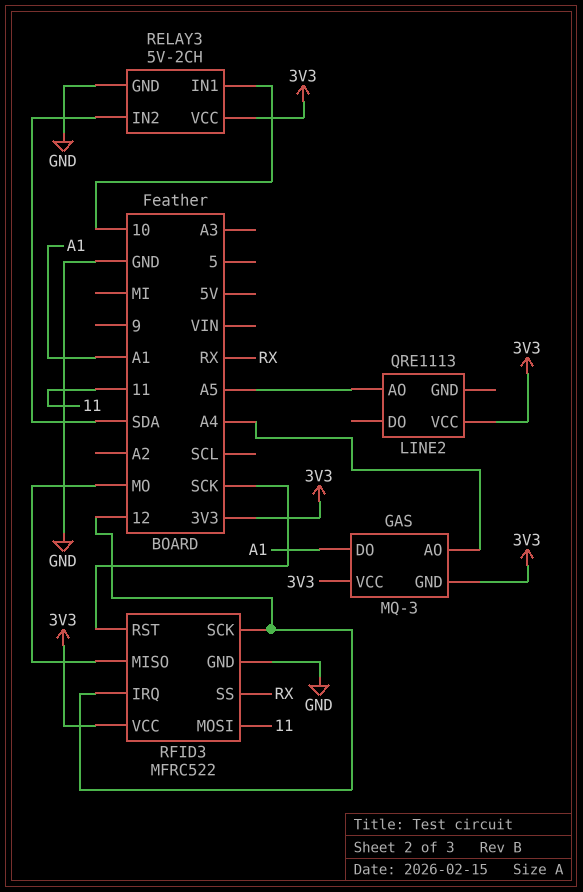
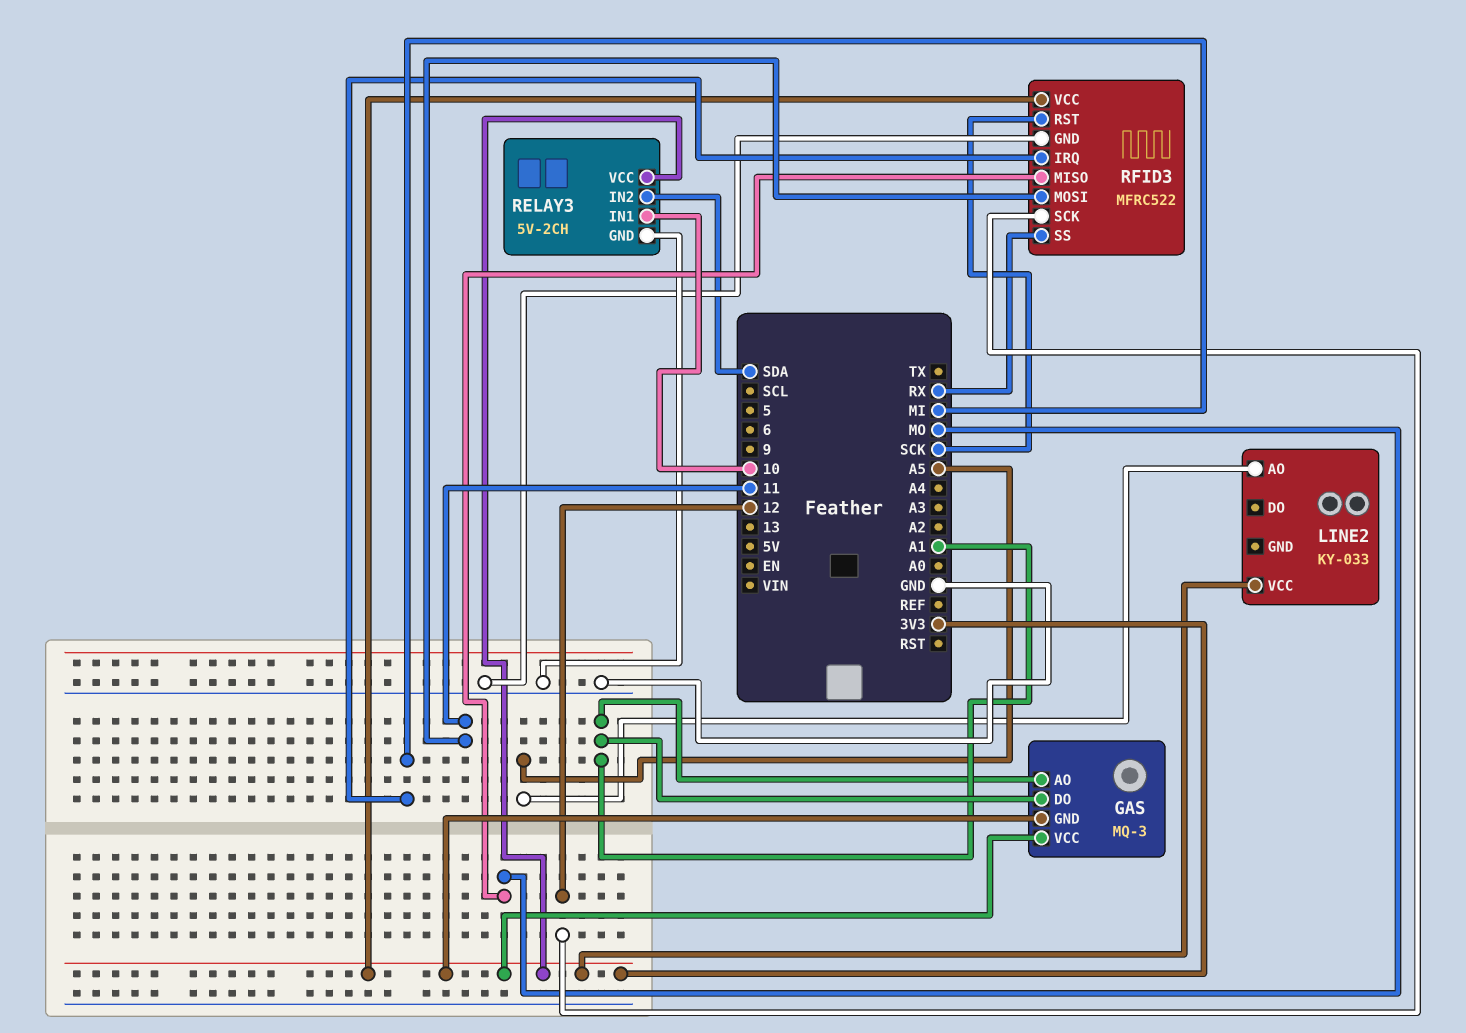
GAS pin AO: A4 -> A1
LINE2: QRE1113 -> KY-033
RFID3 pin IRQ: 12 -> MI

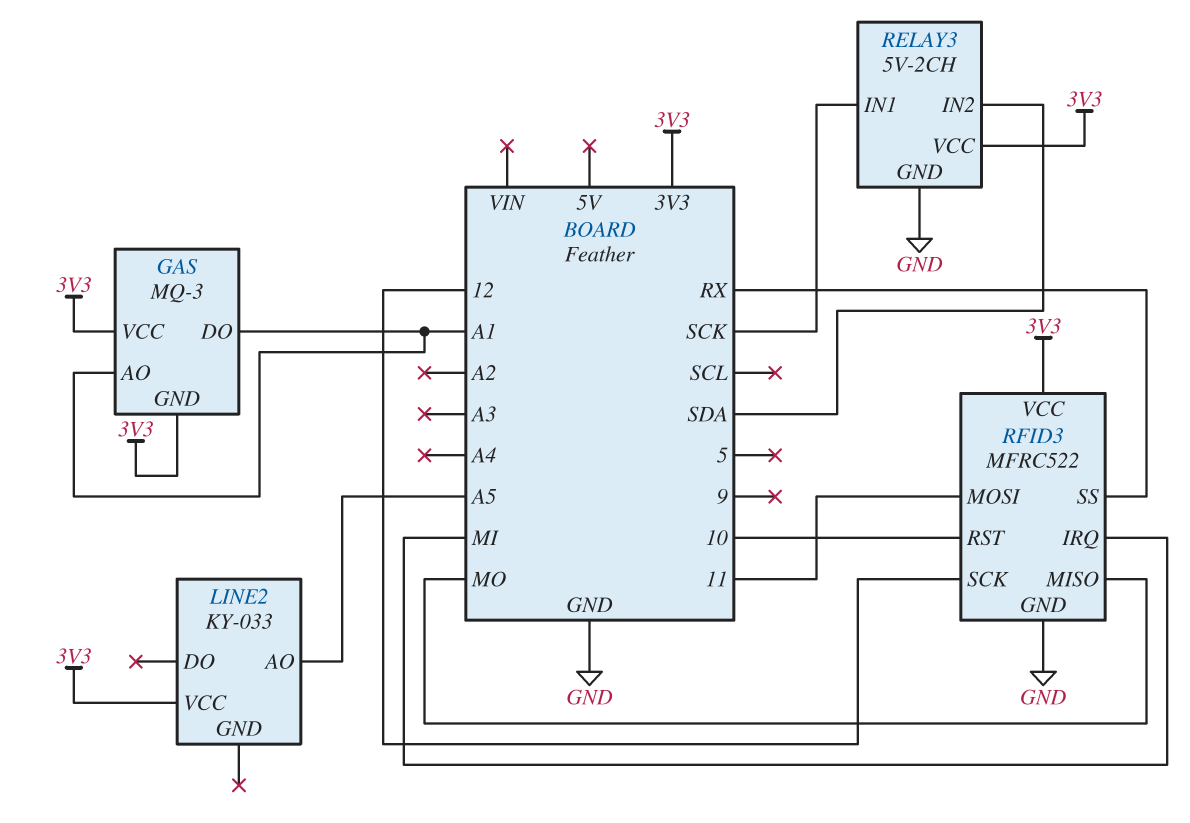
RELAY3 pin IN1: 10 -> SCK
RFID3 pin RST: SCK -> 10

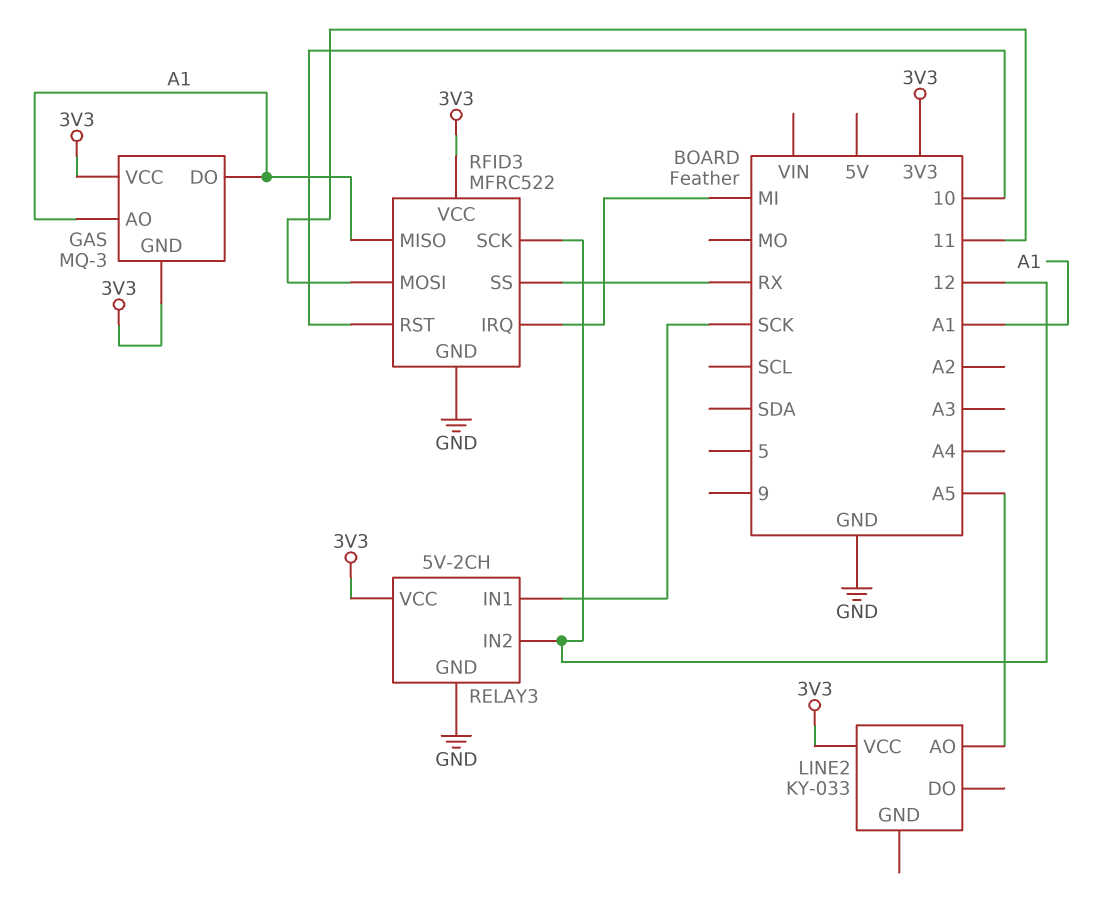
RELAY3 pin IN2: SDA -> 12
RFID3 pin MISO: MO -> A1

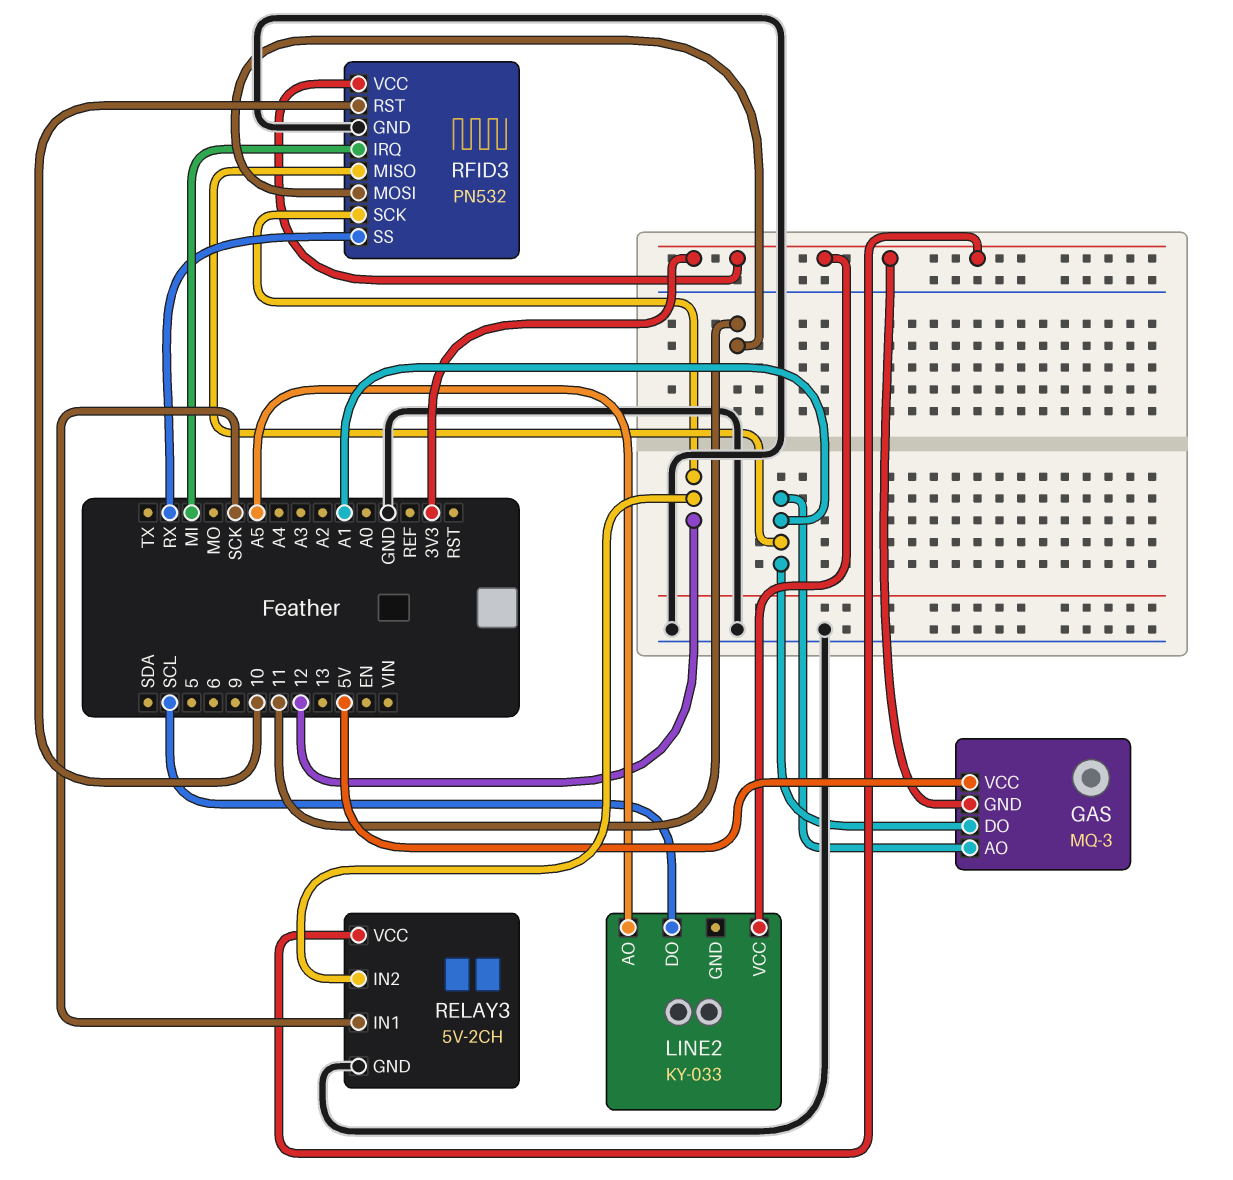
GAS pin VCC: 3V3 -> 5V
LINE2 pin DO: none -> SCL
RFID3: MFRC522 -> PN532

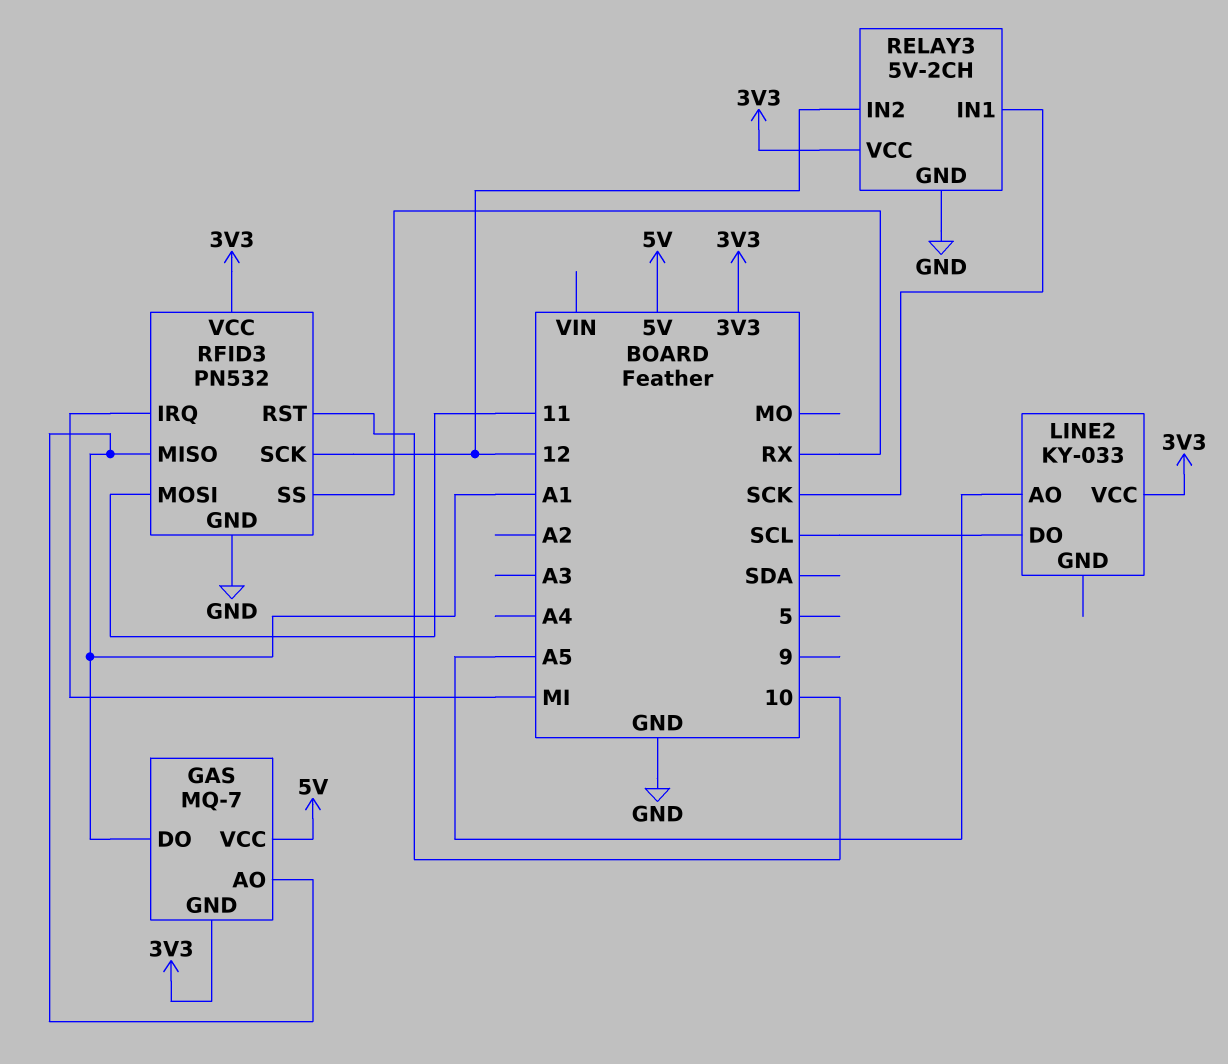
GAS: MQ-3 -> MQ-7

